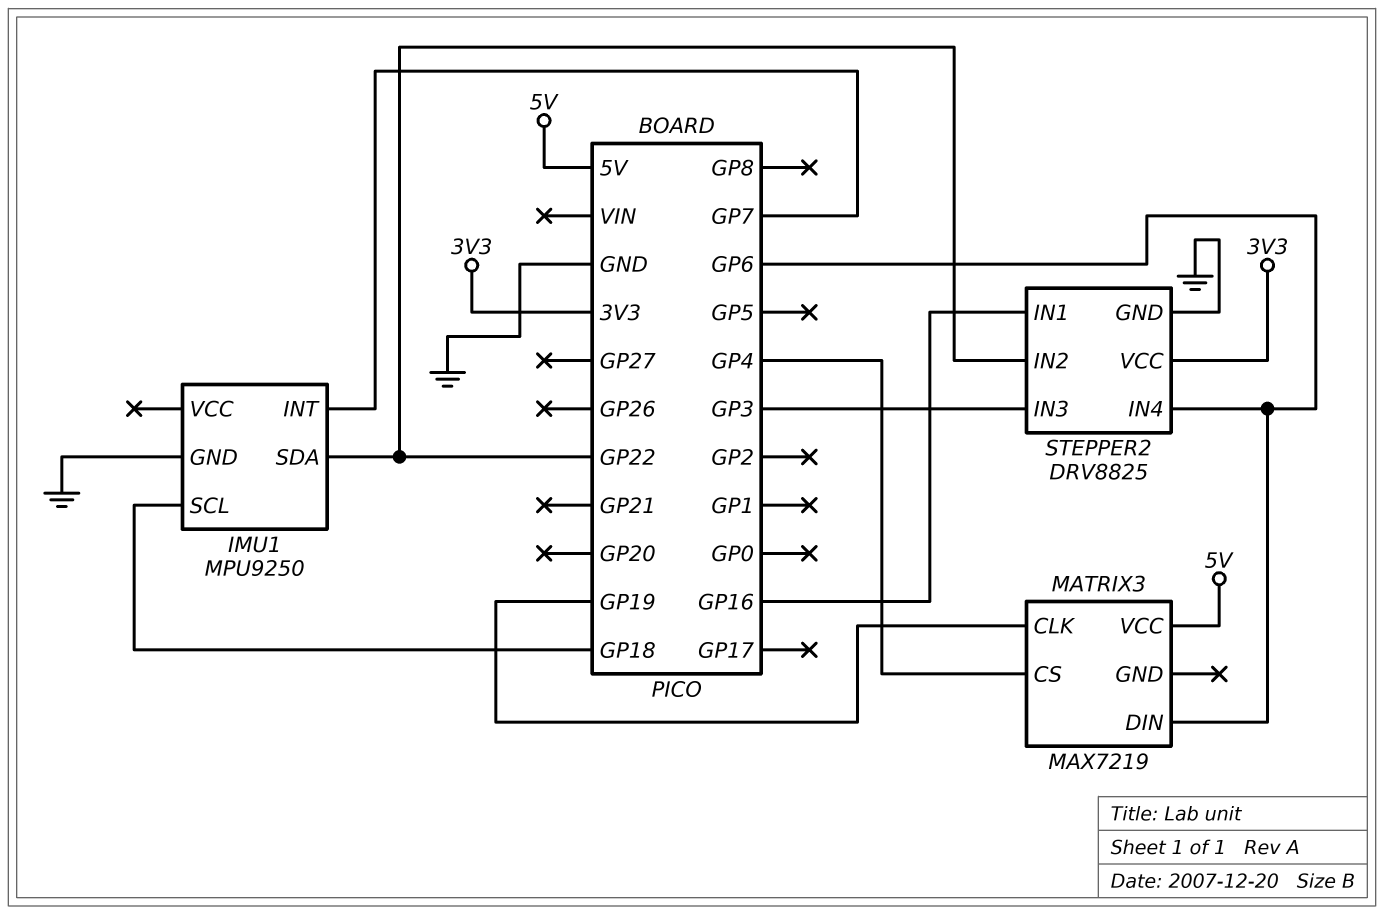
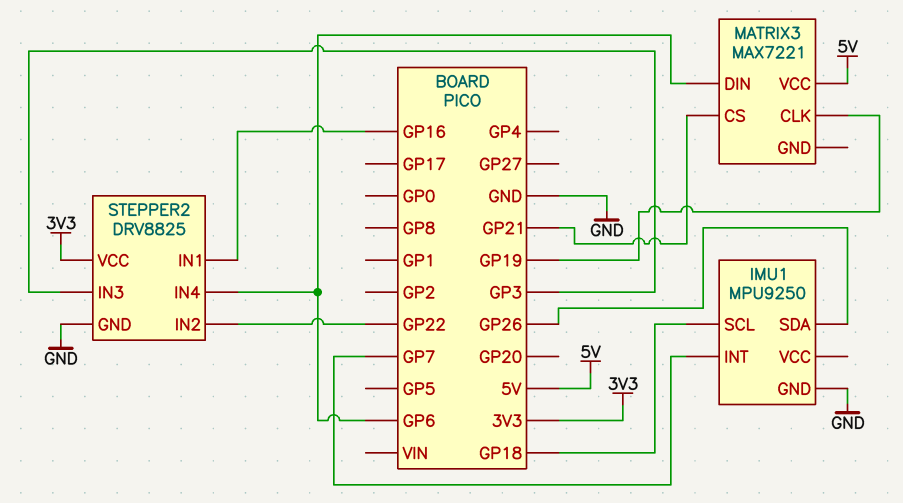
IMU1 pin SDA: GP22 -> GP26
MATRIX3: MAX7219 -> MAX7221
MATRIX3 pin CS: GP4 -> GP21

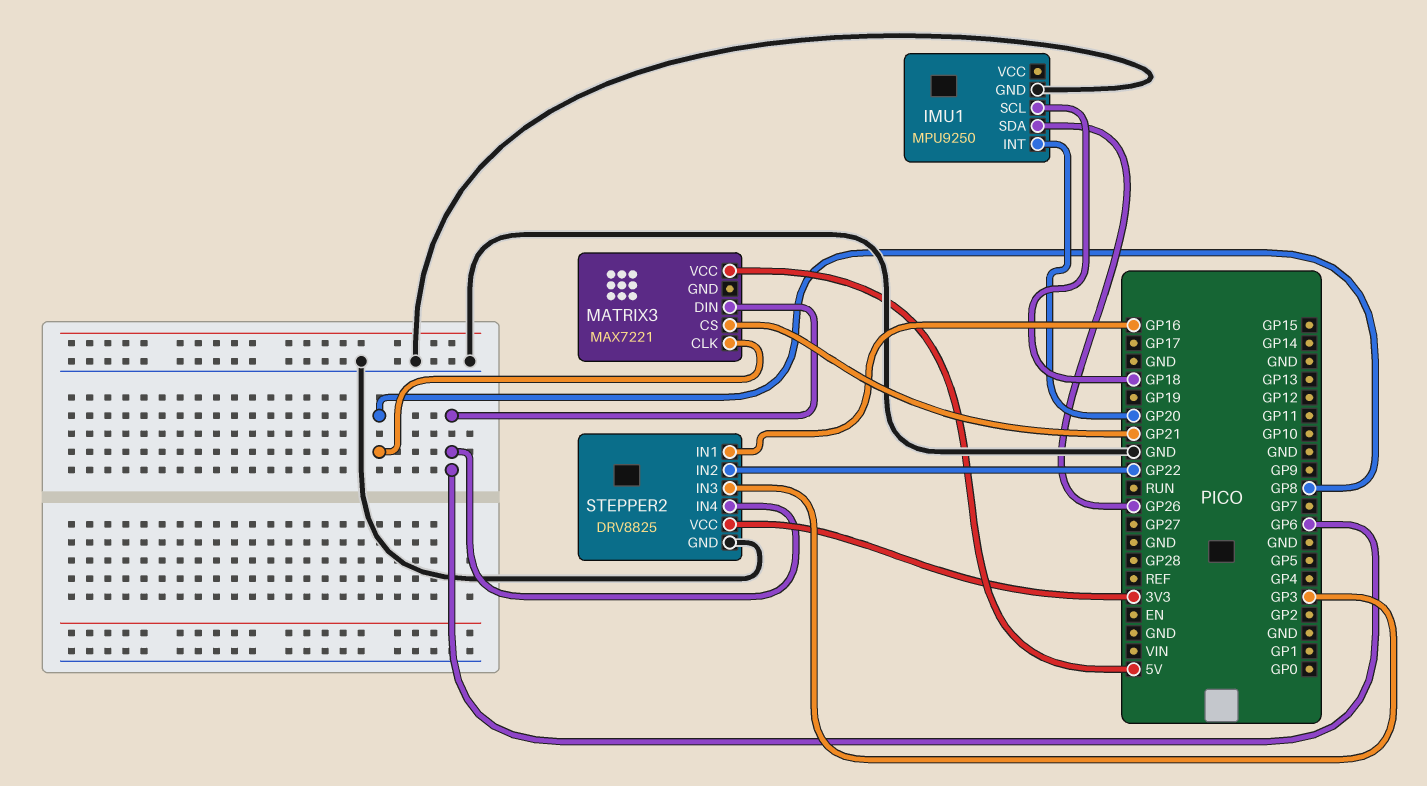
IMU1 pin INT: GP7 -> GP20
MATRIX3 pin CLK: GP19 -> GP8

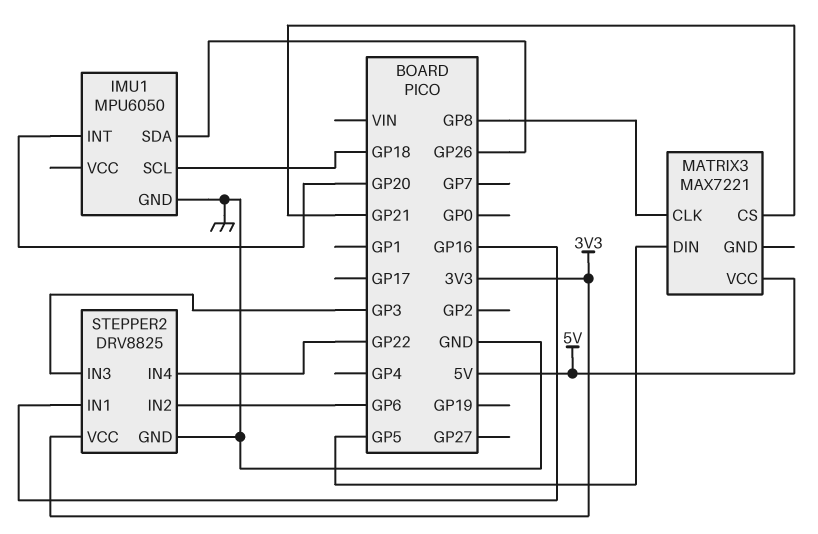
IMU1: MPU9250 -> MPU6050
MATRIX3 pin DIN: GP6 -> GP5
STEPPER2 pin IN2: GP22 -> GP6
STEPPER2 pin IN4: GP6 -> GP22

